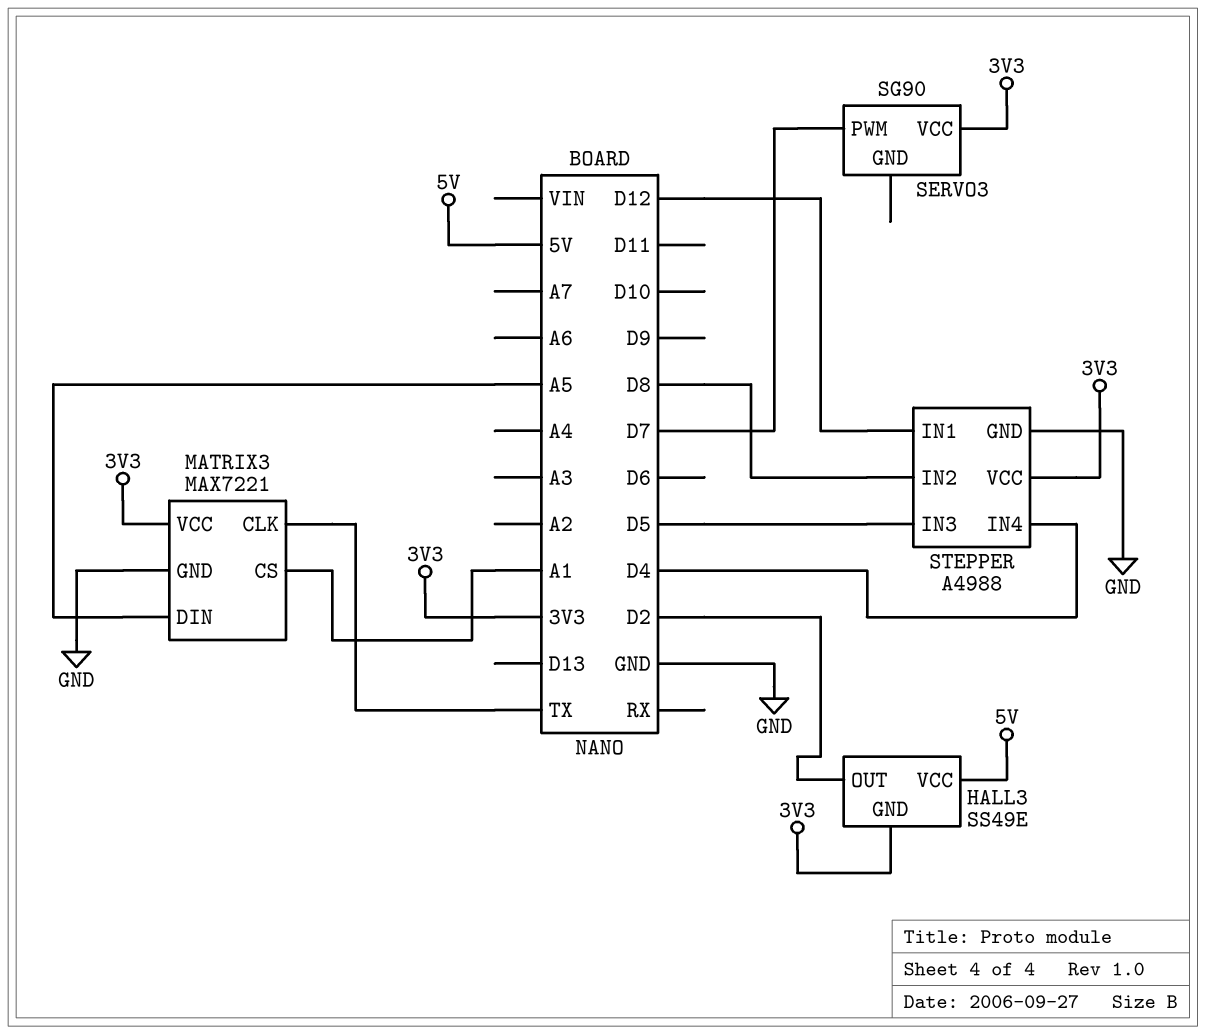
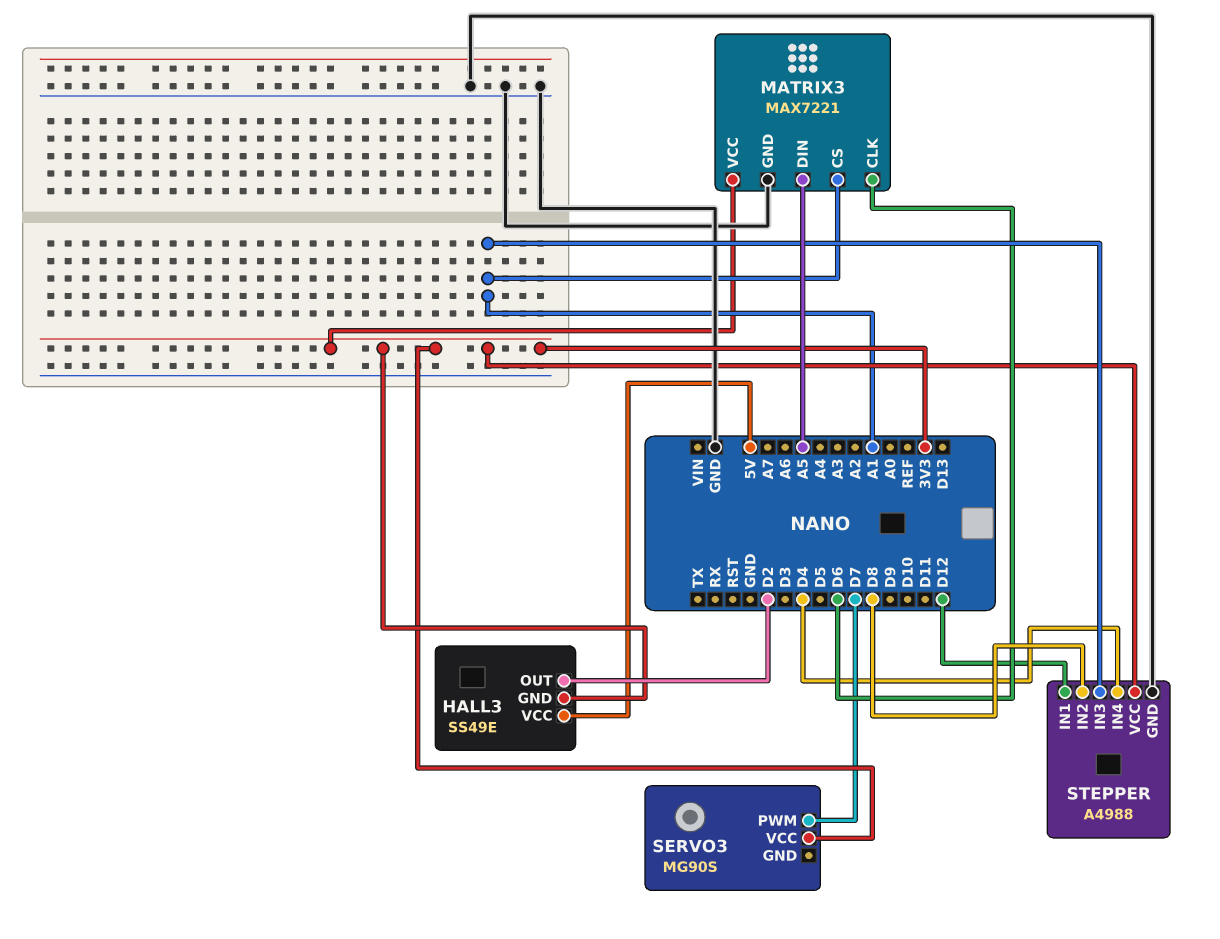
MATRIX3 pin CLK: TX -> D6
SERVO3: SG90 -> MG90S
STEPPER pin IN3: D5 -> A1

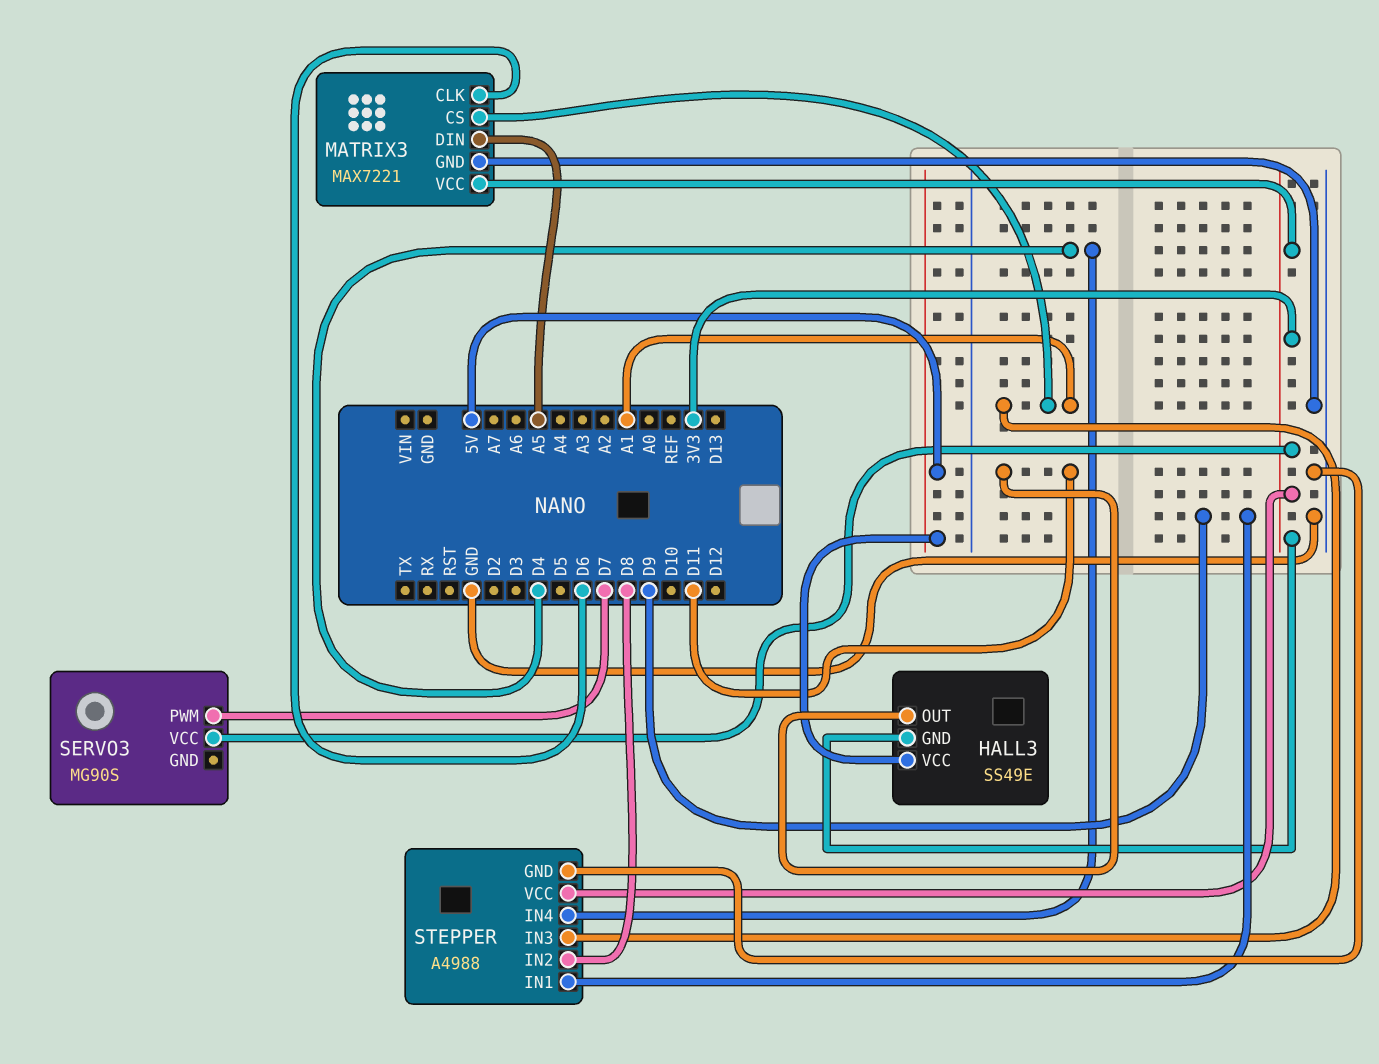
HALL3 pin OUT: D2 -> D11
STEPPER pin IN1: D12 -> D9

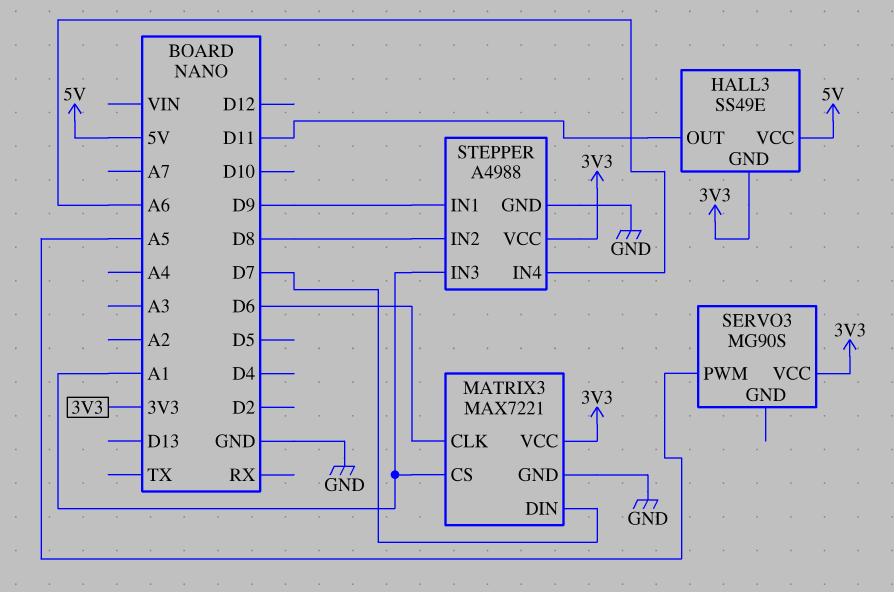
MATRIX3 pin DIN: A5 -> D7
SERVO3 pin PWM: D7 -> A5
STEPPER pin IN4: D4 -> A6

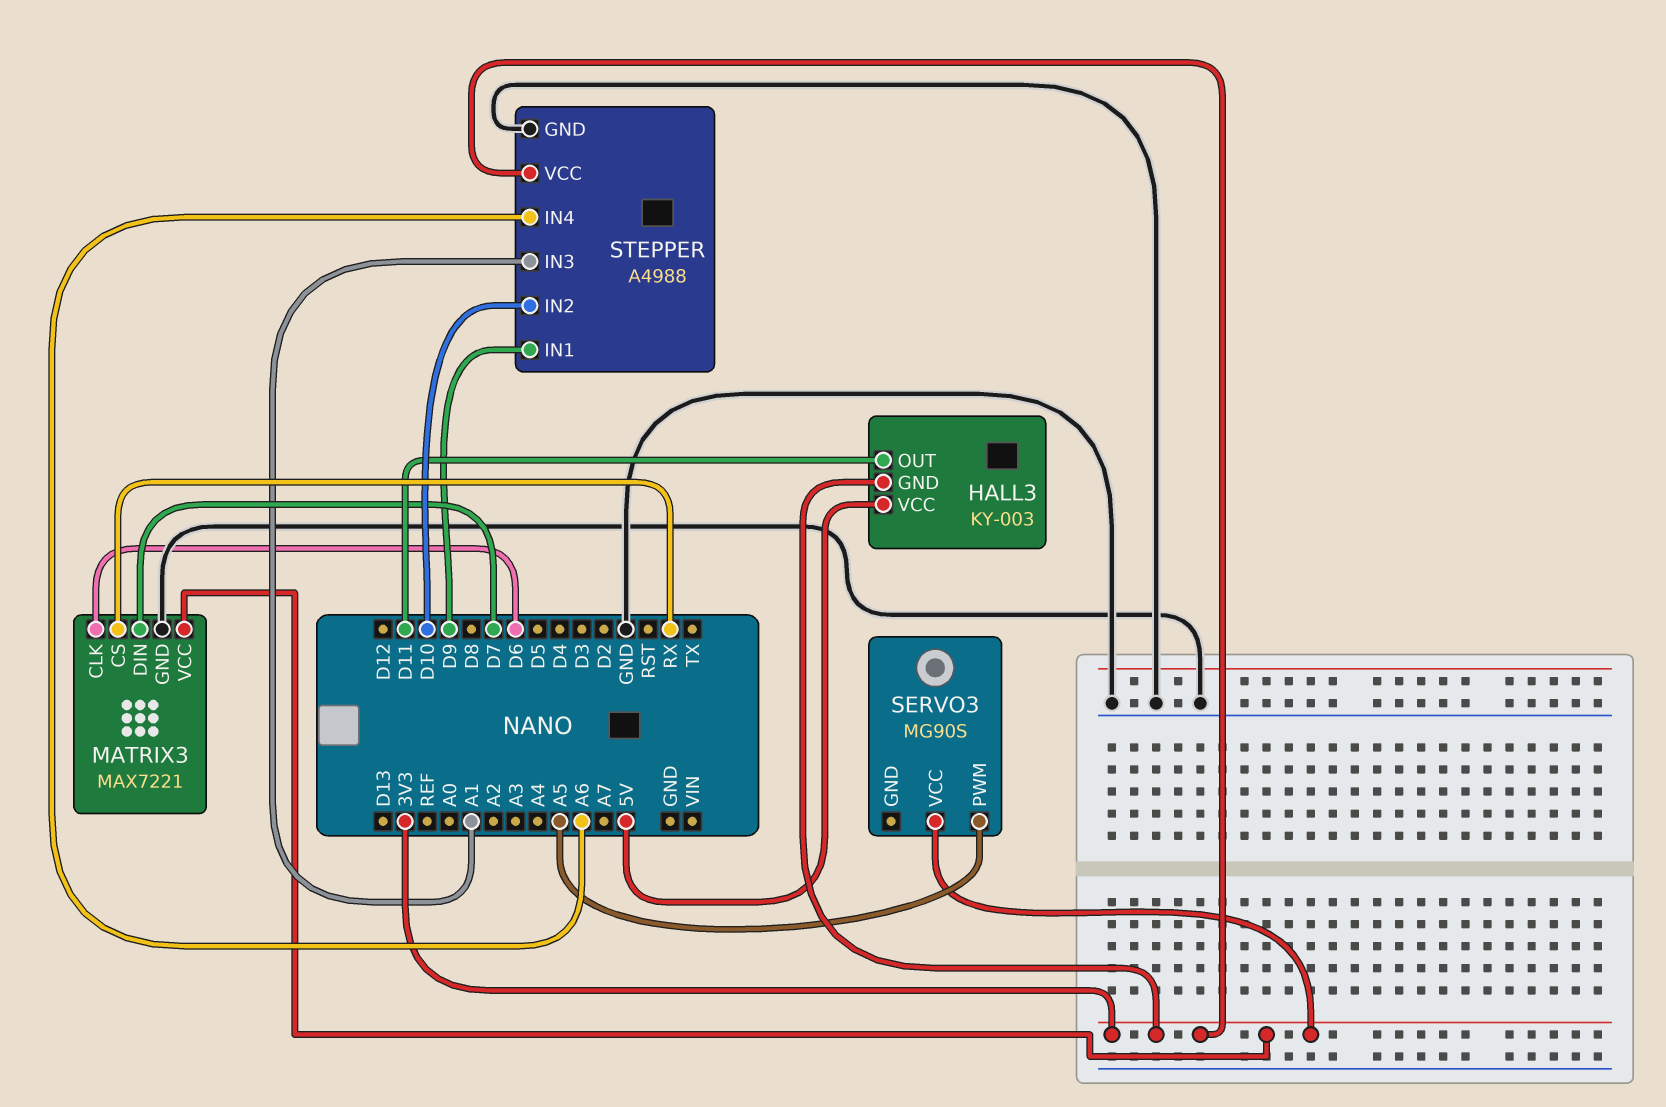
HALL3: SS49E -> KY-003
MATRIX3 pin CS: A1 -> RX
STEPPER pin IN2: D8 -> D10

